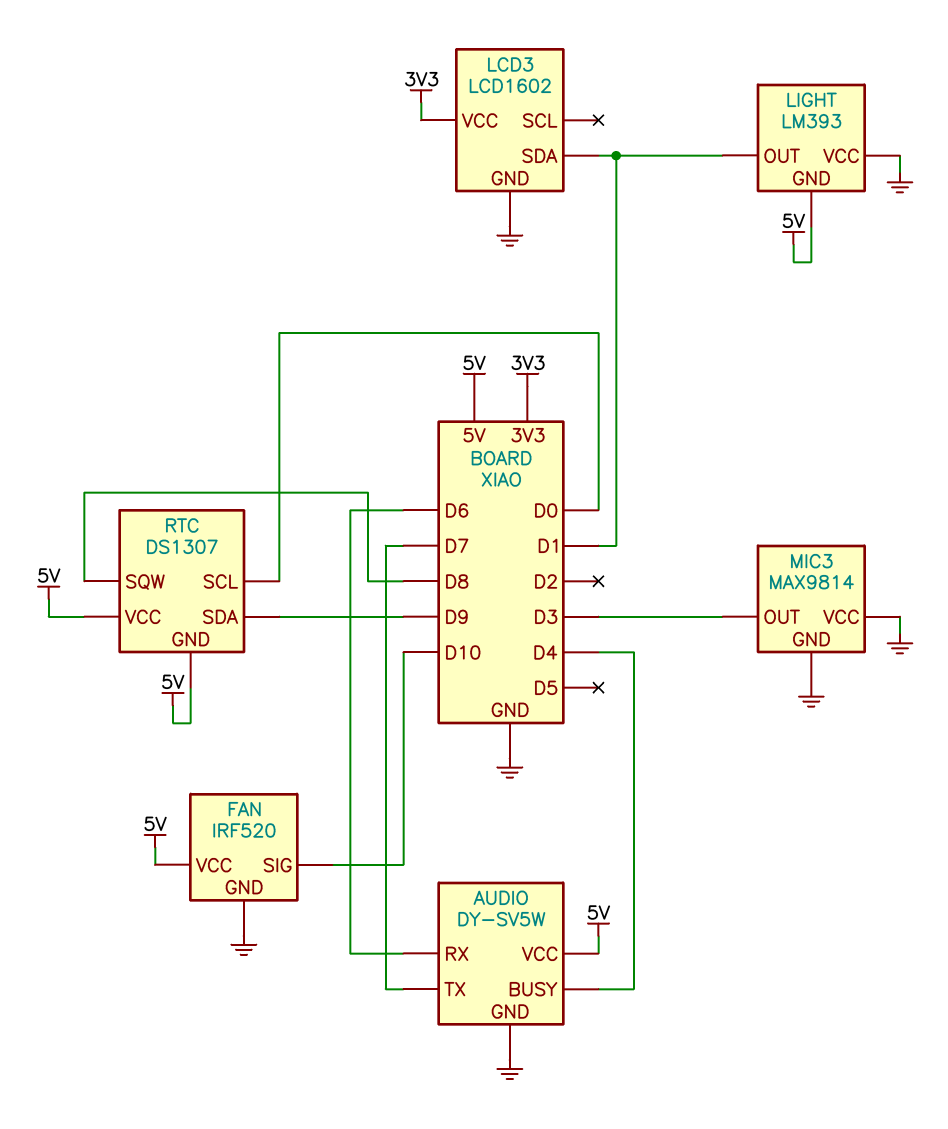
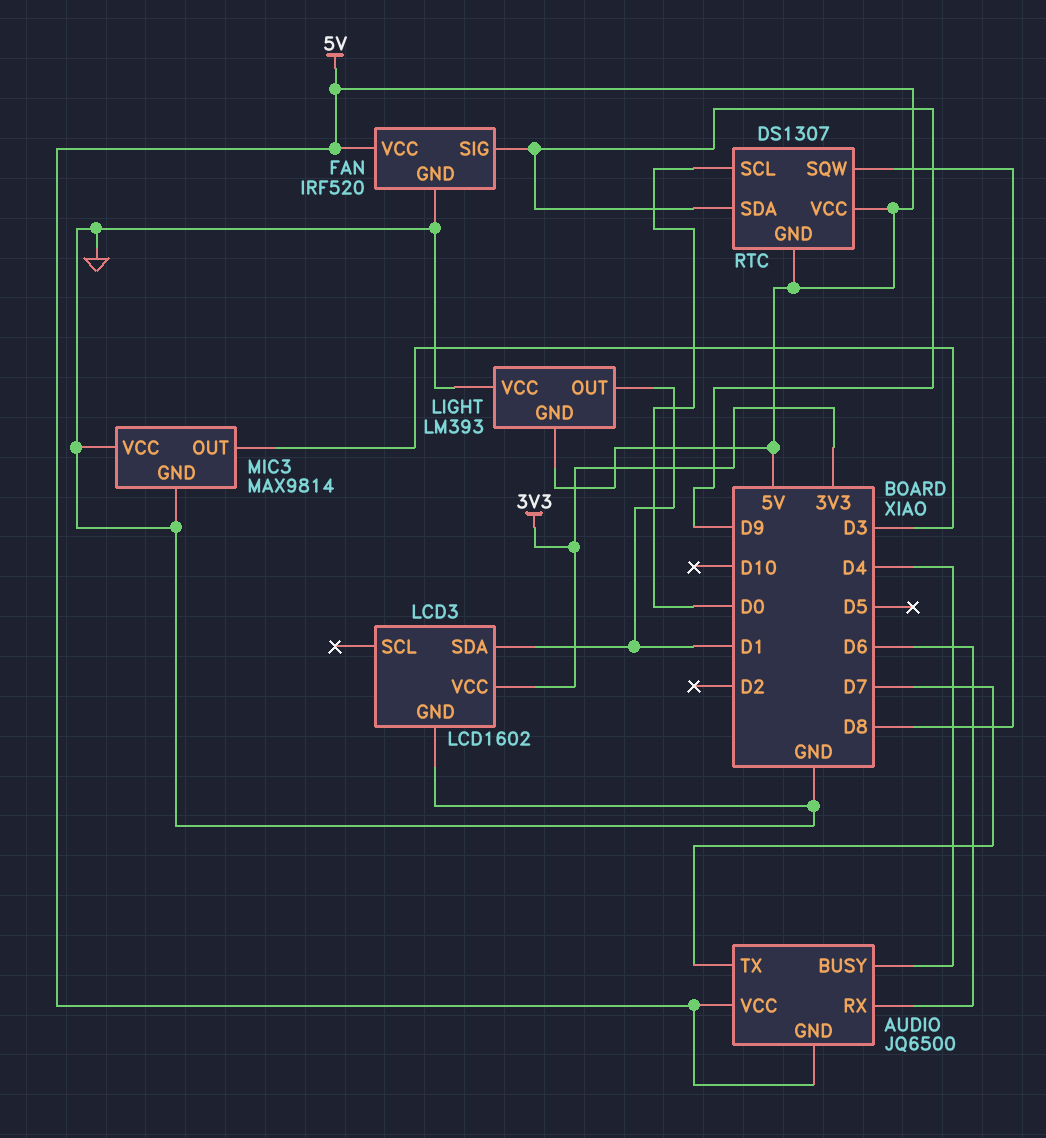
AUDIO: DY-SV5W -> JQ6500
AUDIO pin GND: GND -> 5V
FAN pin SIG: D10 -> D9

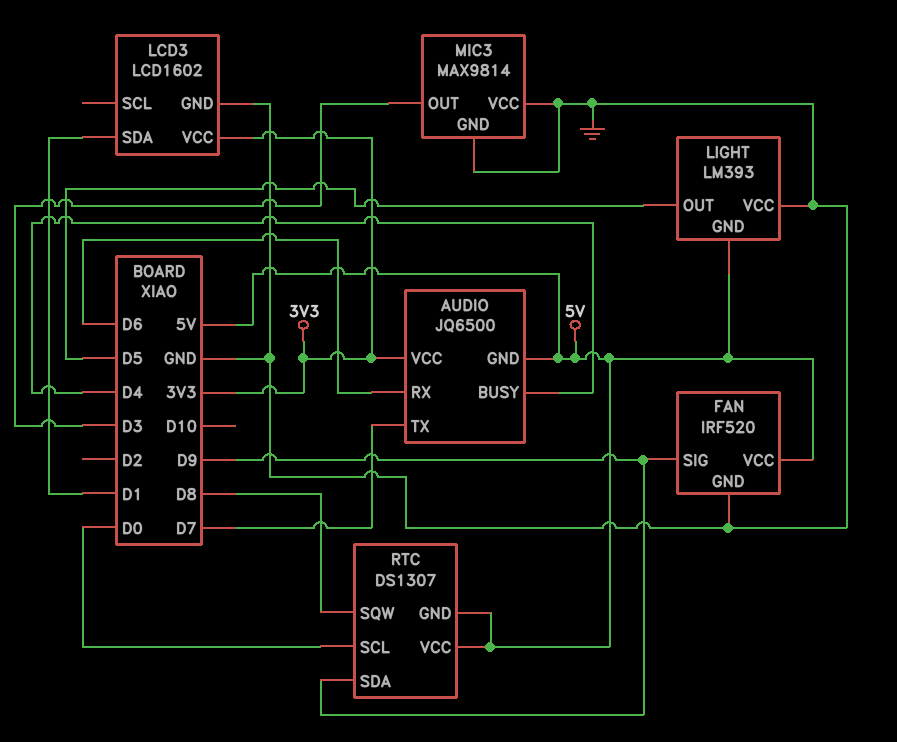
AUDIO pin VCC: 5V -> 3V3
LIGHT pin OUT: D1 -> D5

